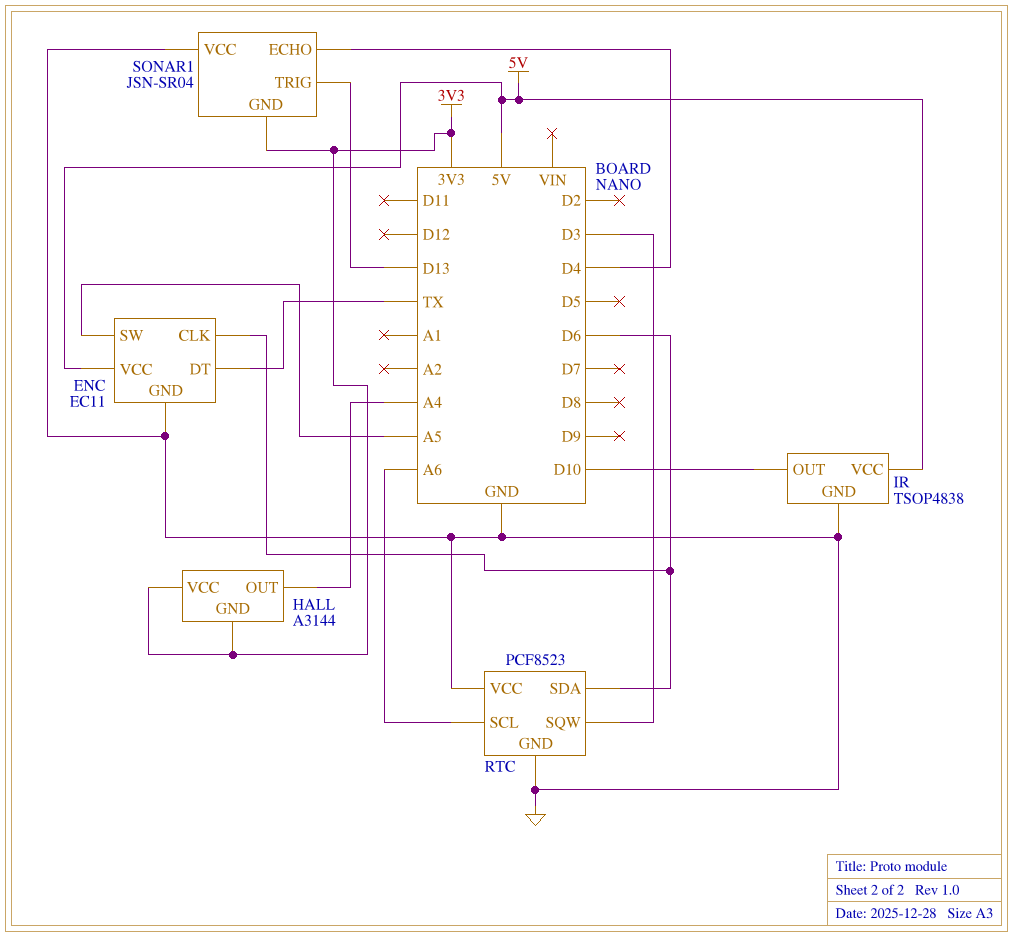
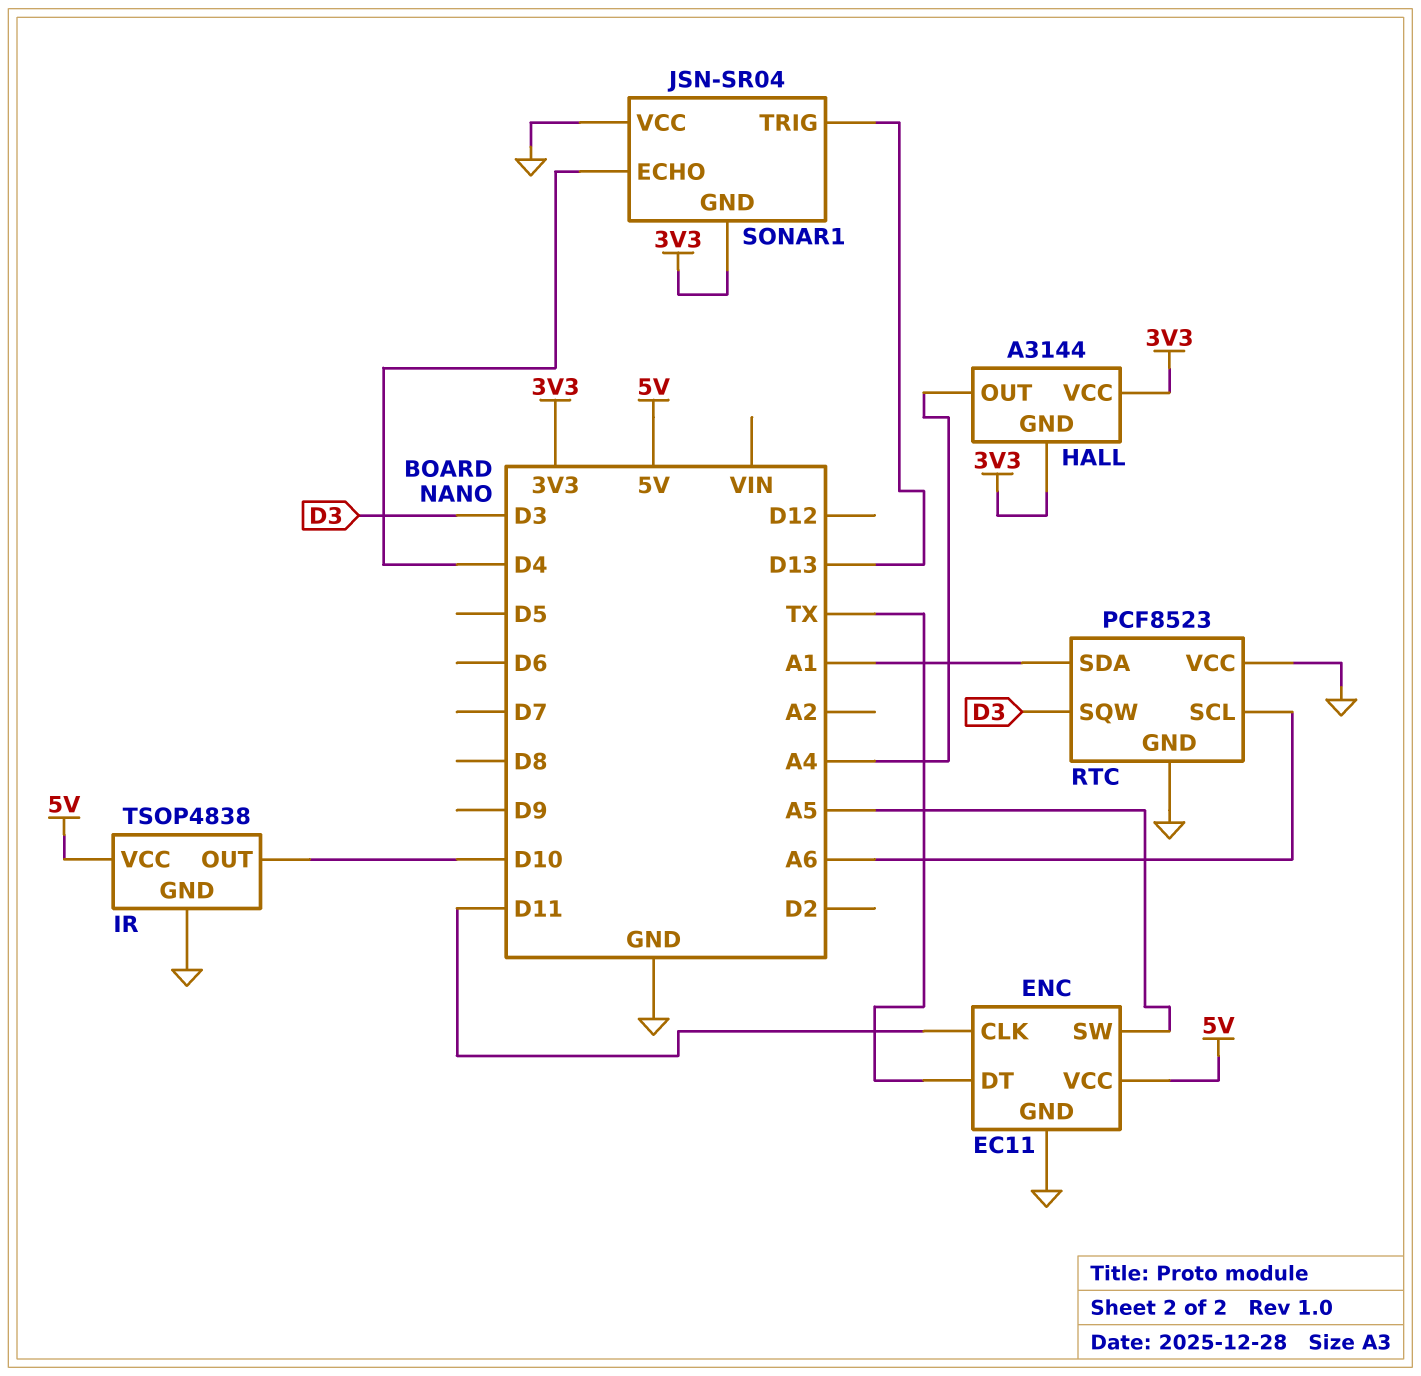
ENC pin CLK: D6 -> D11
RTC pin SDA: D6 -> A1

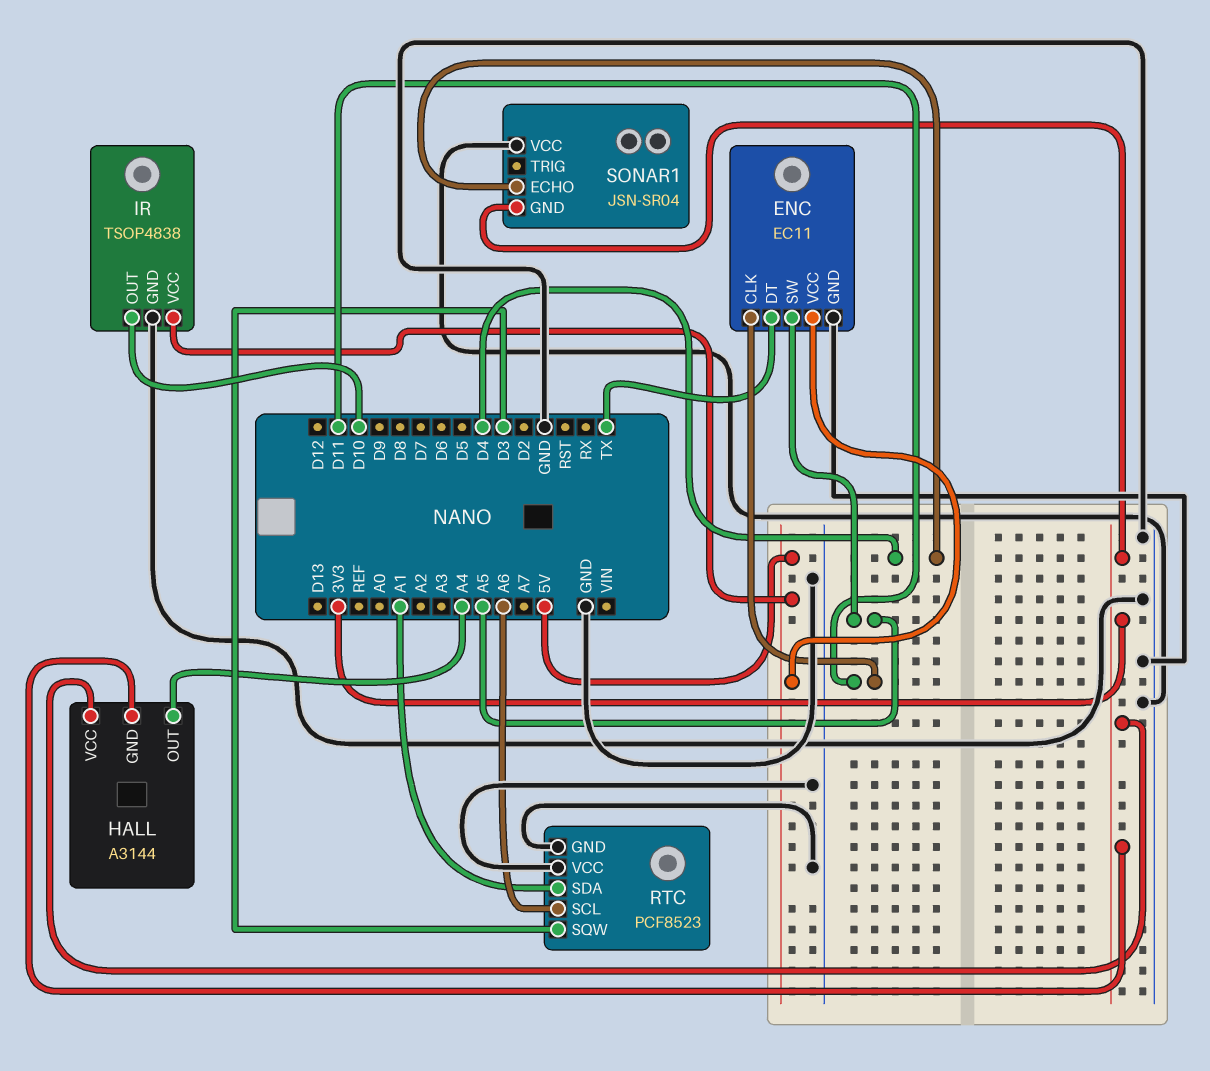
SONAR1 pin TRIG: D13 -> none

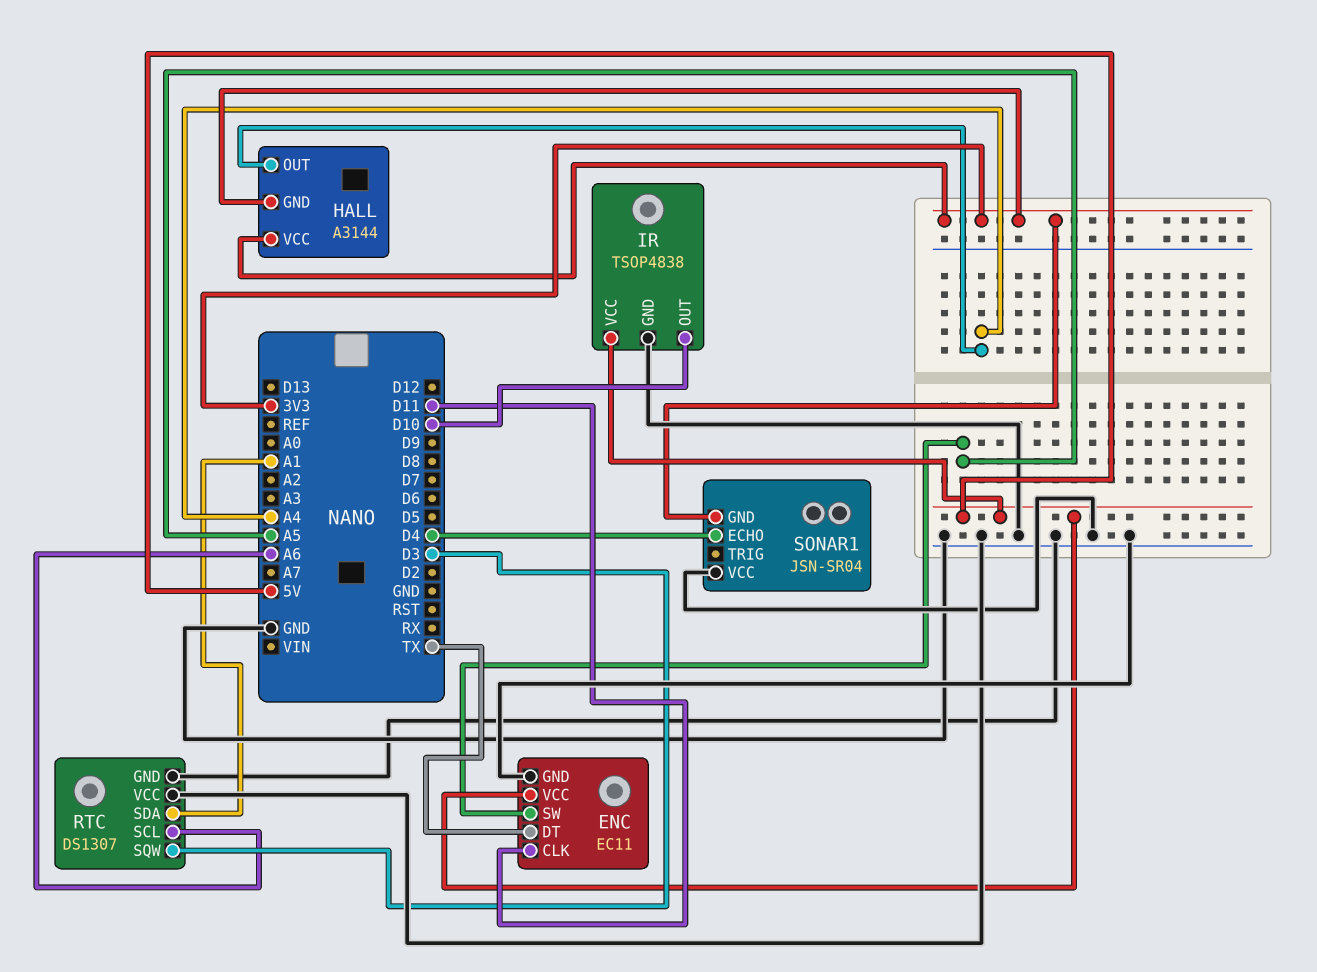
RTC: PCF8523 -> DS1307

